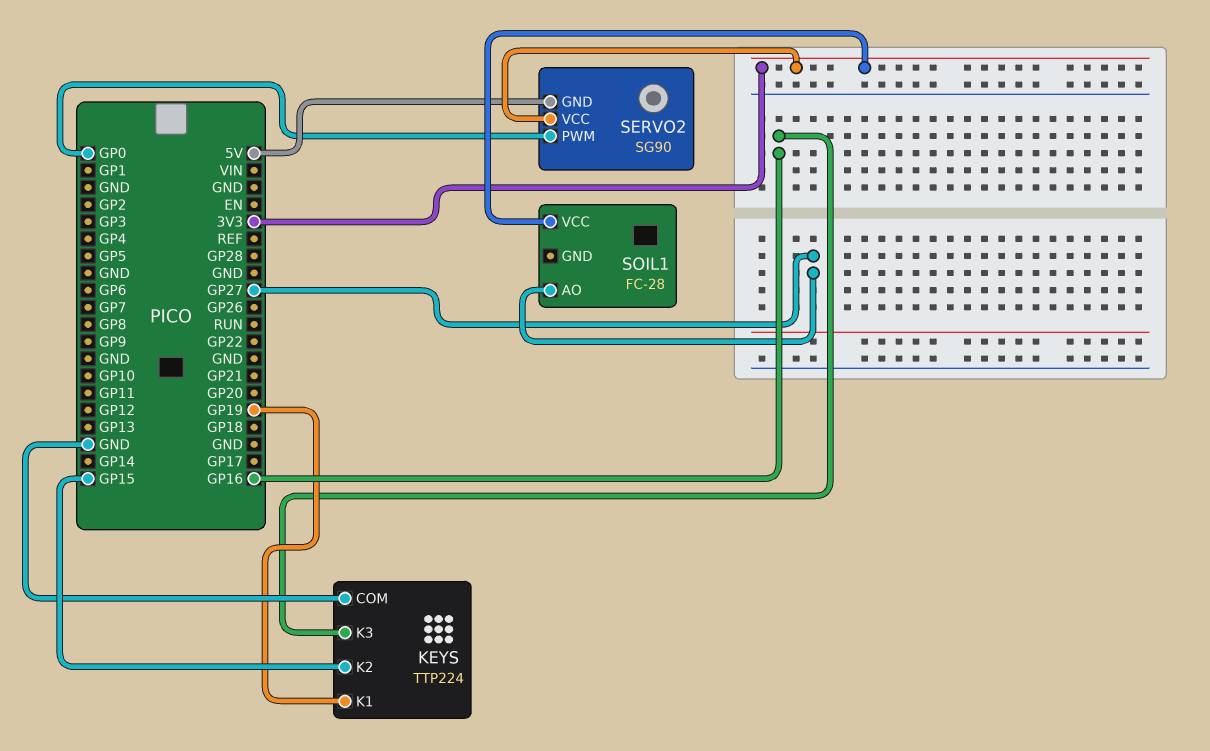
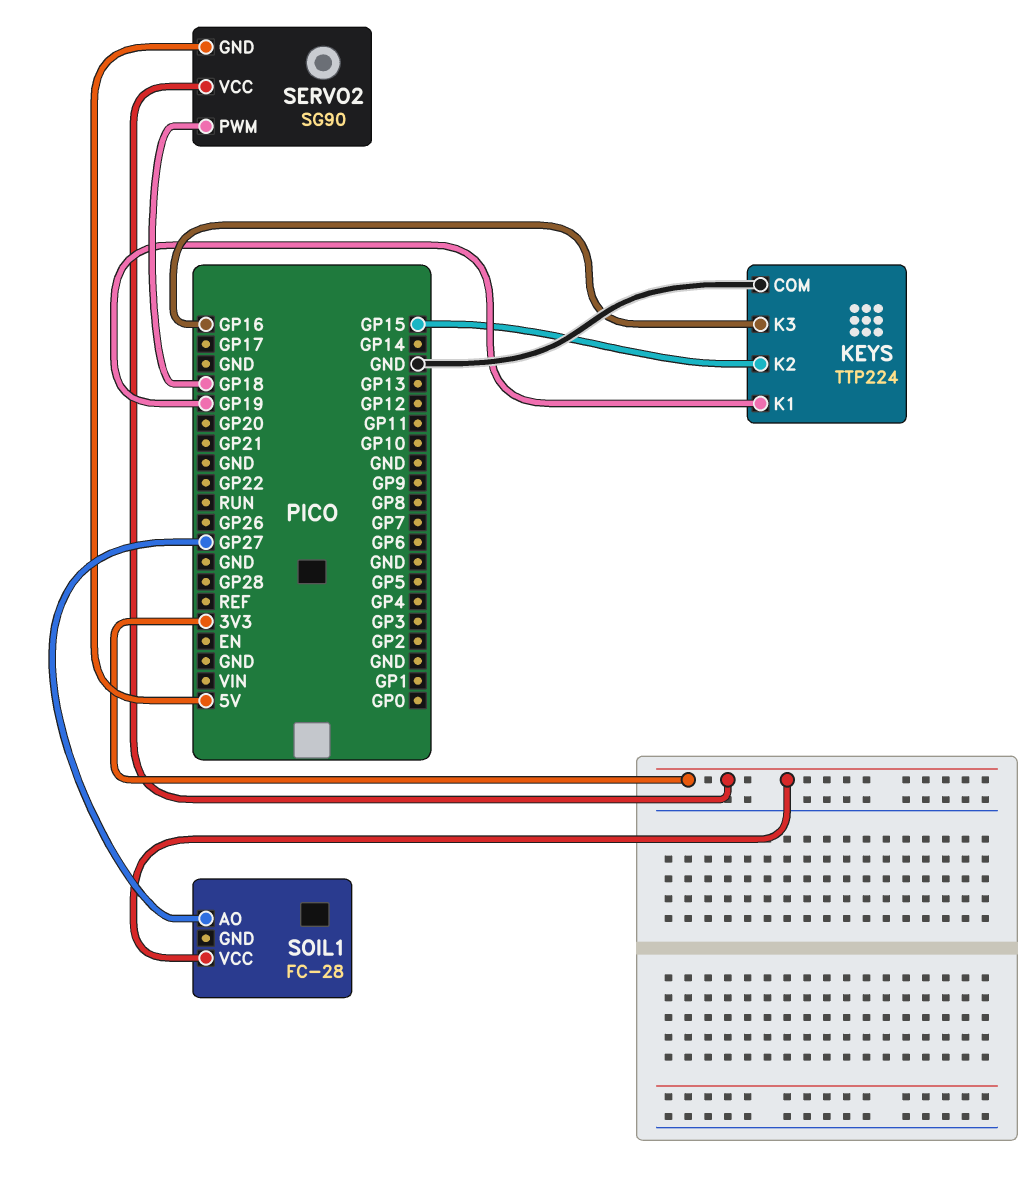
SERVO2 pin PWM: GP0 -> GP18

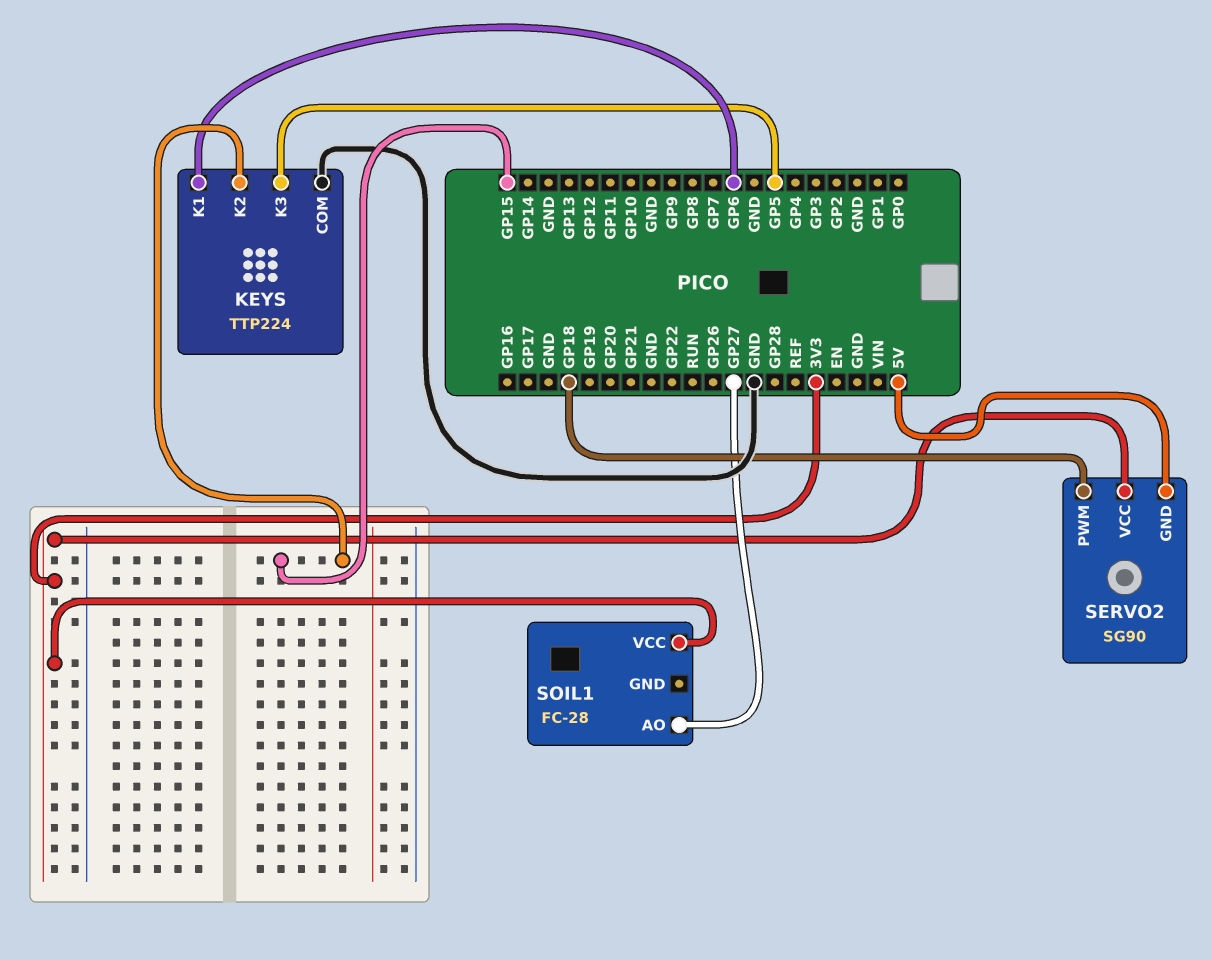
KEYS pin K1: GP19 -> GP6
KEYS pin K3: GP16 -> GP5

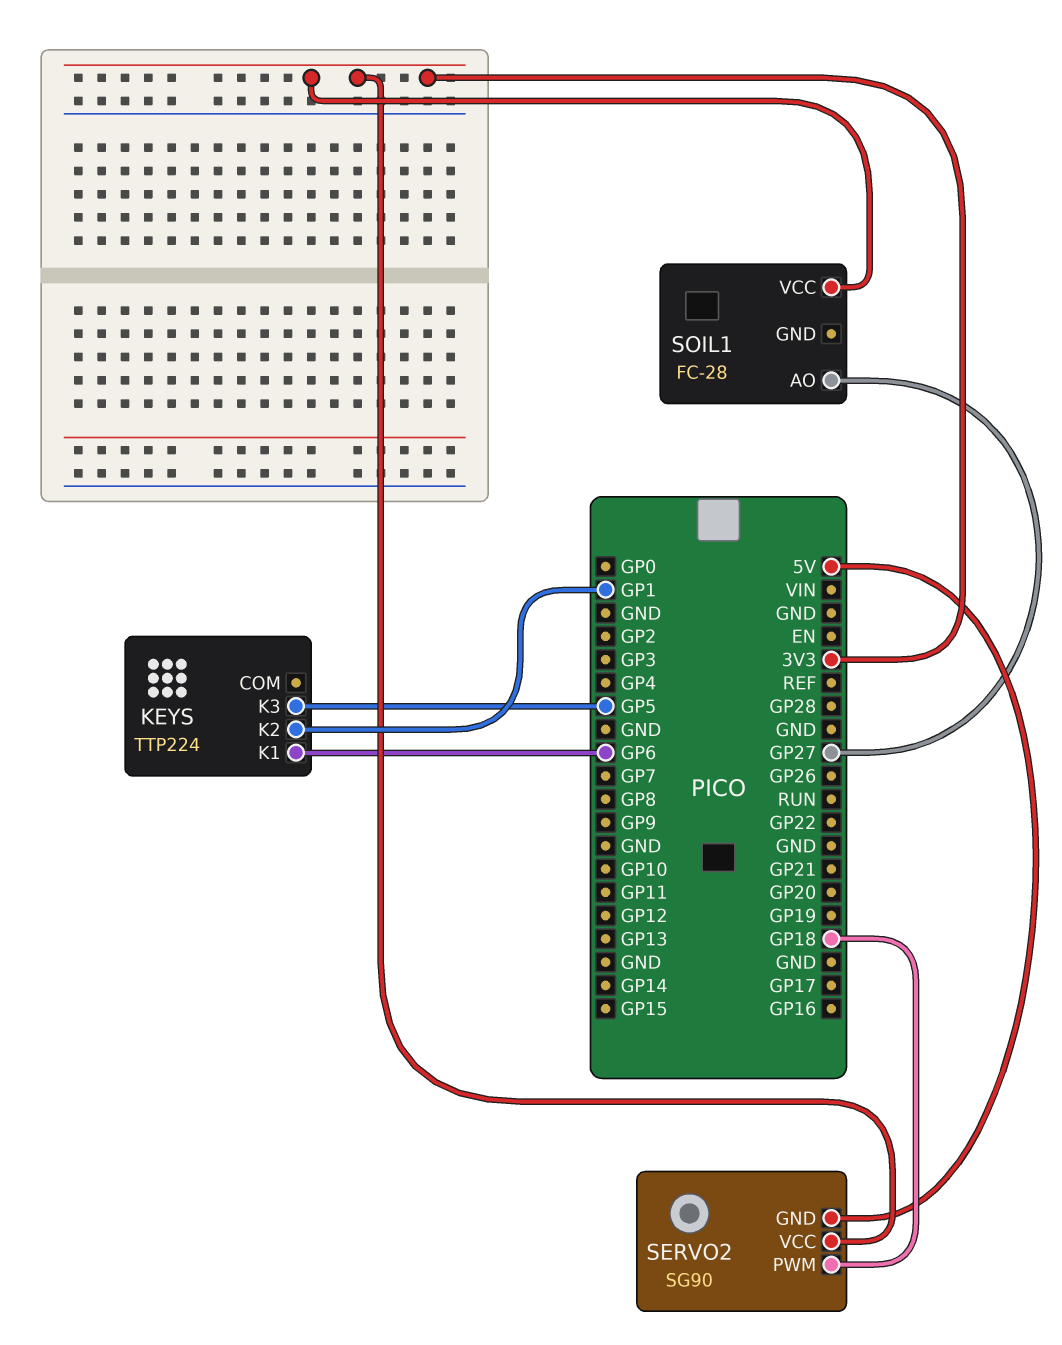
KEYS pin COM: GND -> none
KEYS pin K2: GP15 -> GP1

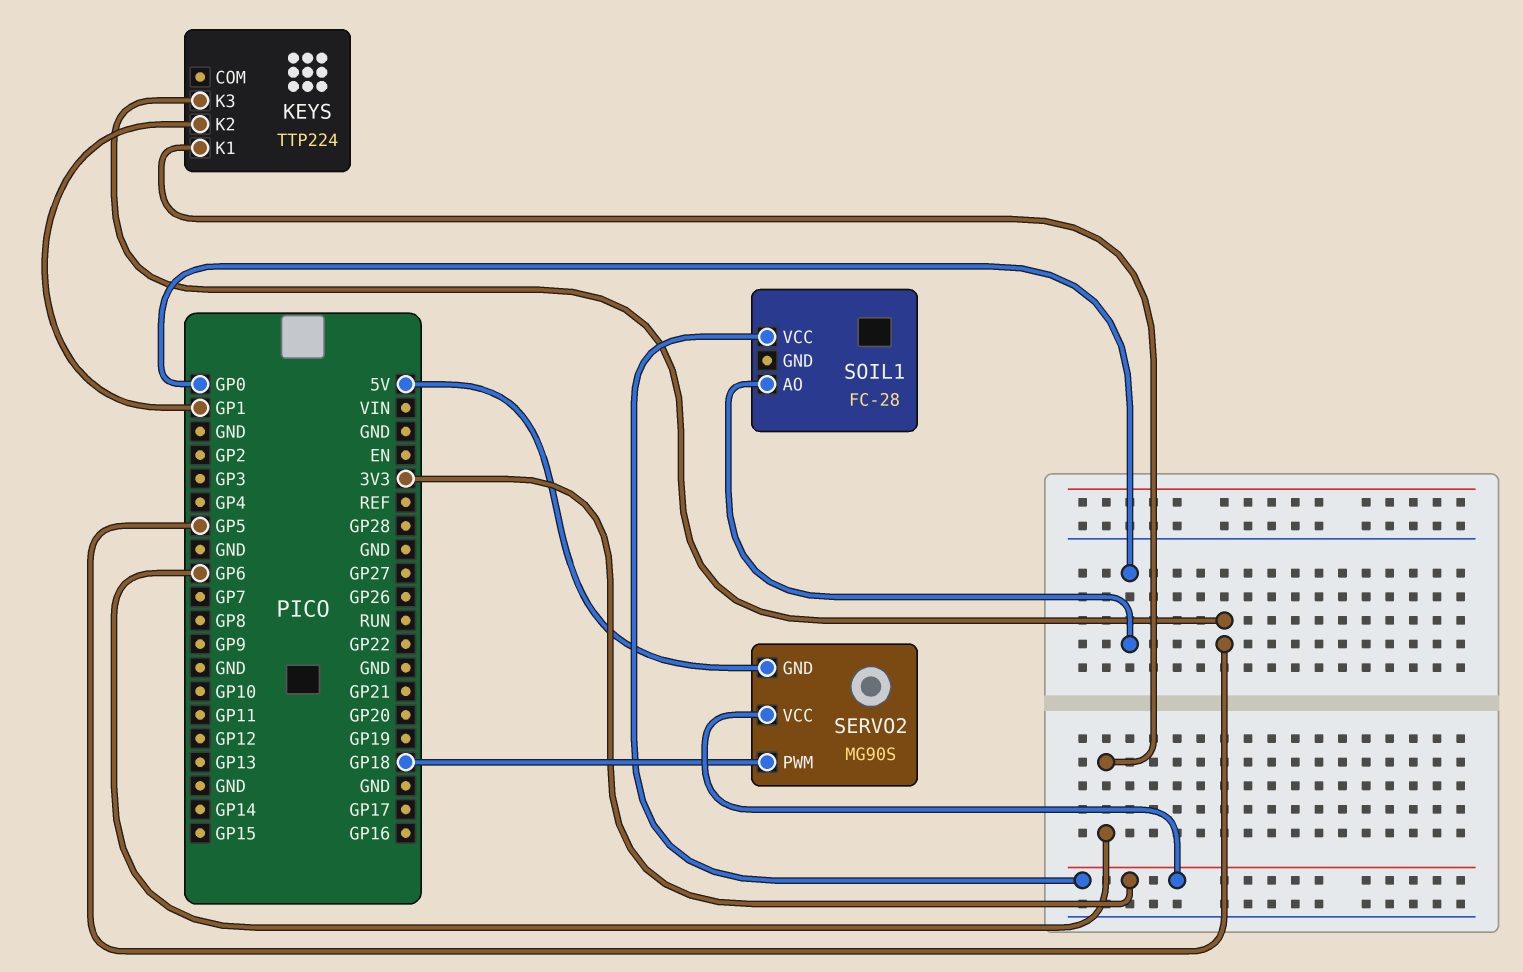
SERVO2: SG90 -> MG90S
SOIL1 pin AO: GP27 -> GP0

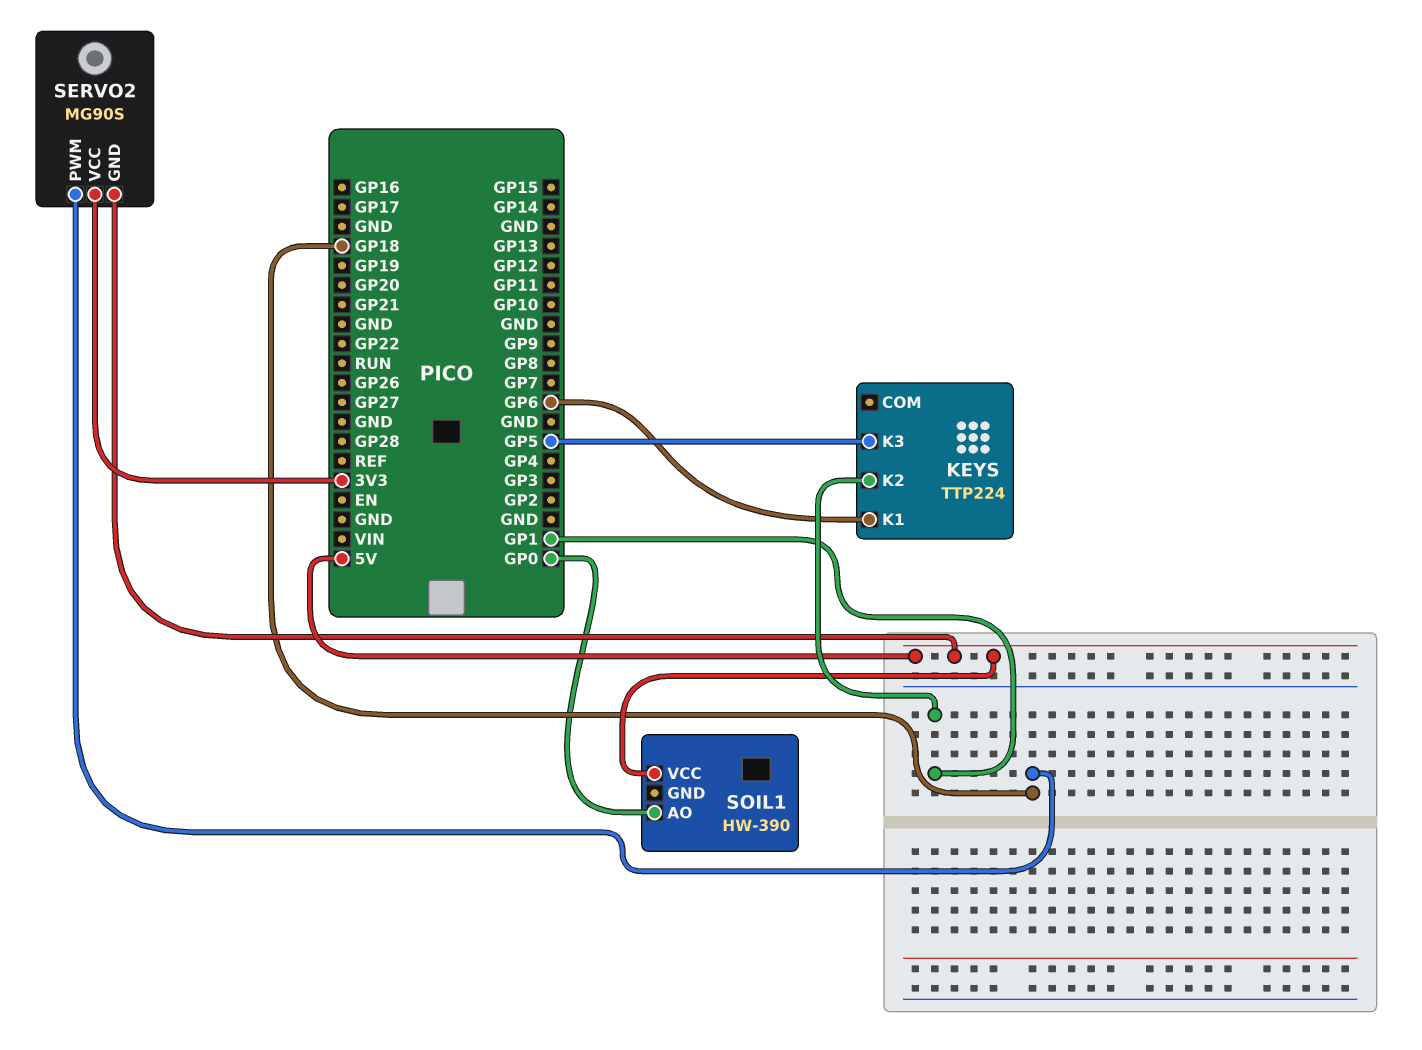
SOIL1: FC-28 -> HW-390
SOIL1 pin VCC: 3V3 -> 5V

